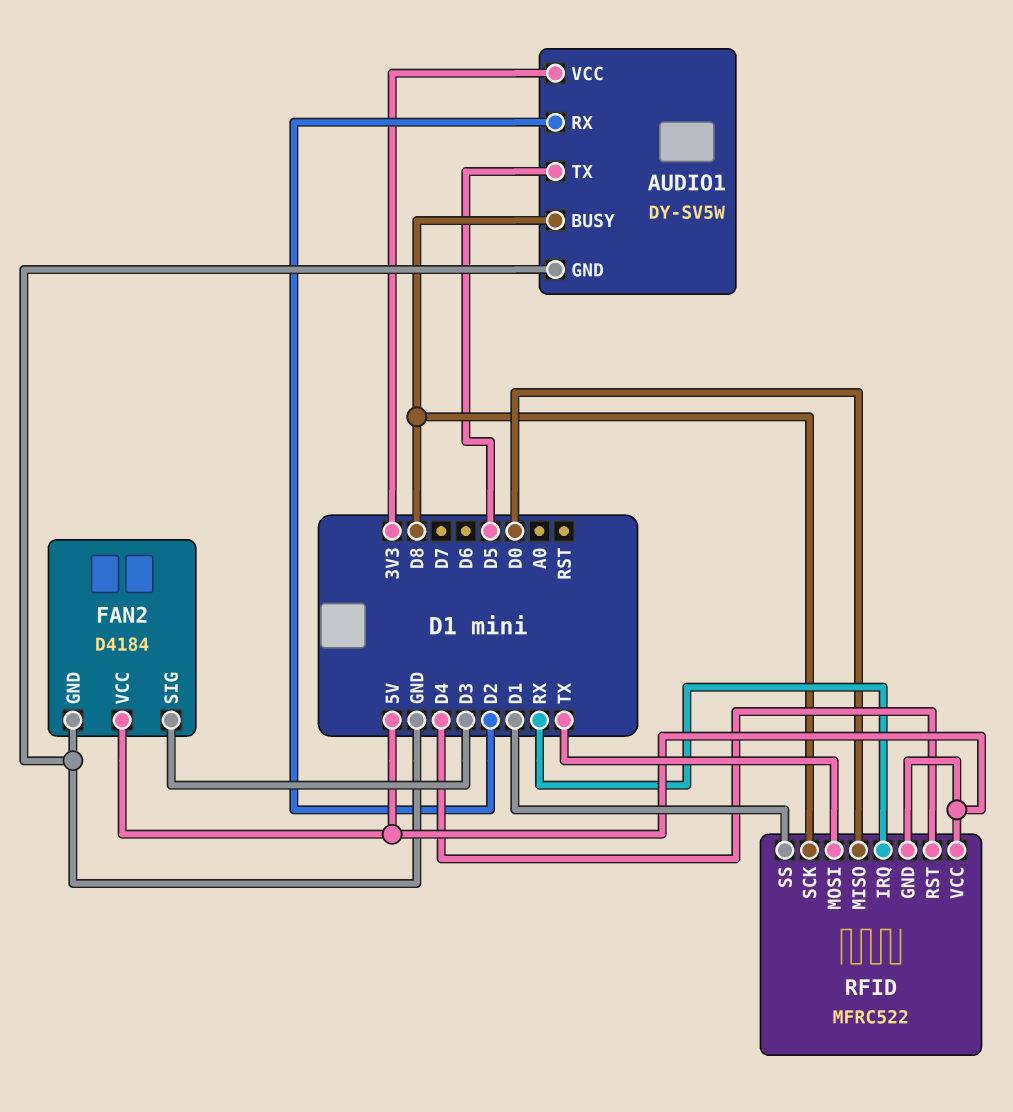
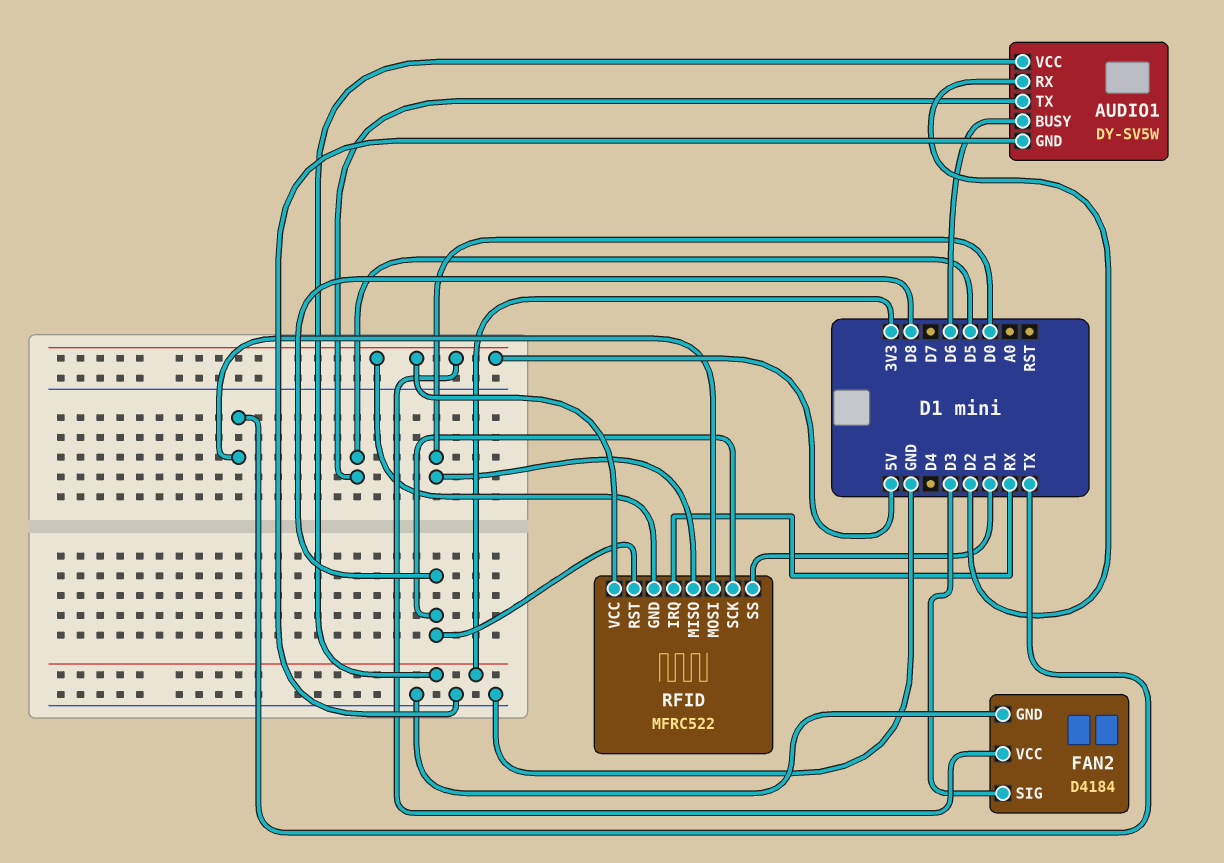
AUDIO1 pin BUSY: D8 -> D6
RFID pin RST: D4 -> D8

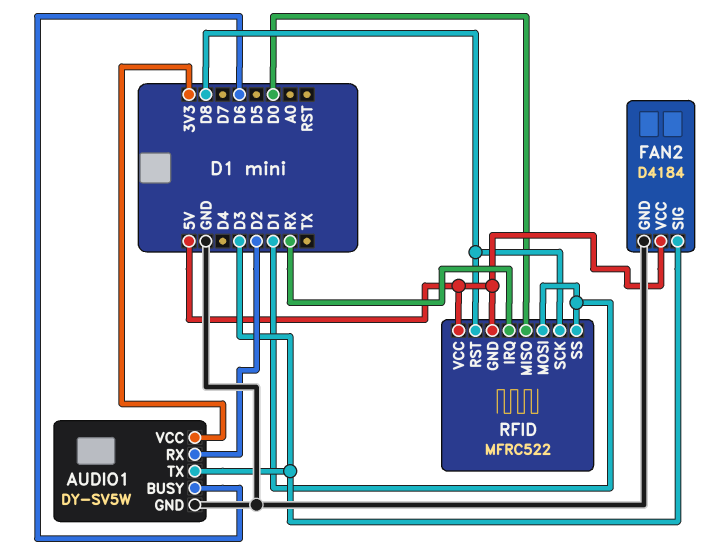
AUDIO1 pin TX: D5 -> D3
RFID pin MOSI: TX -> D1

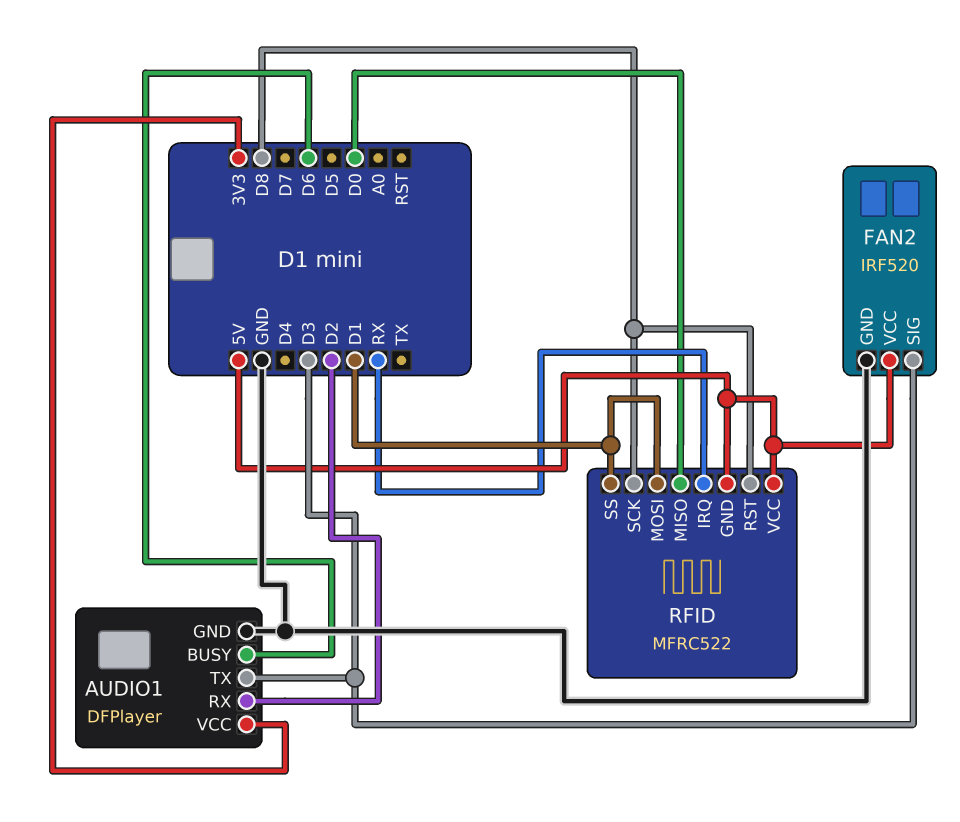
AUDIO1: DY-SV5W -> DFPlayer
FAN2: D4184 -> IRF520

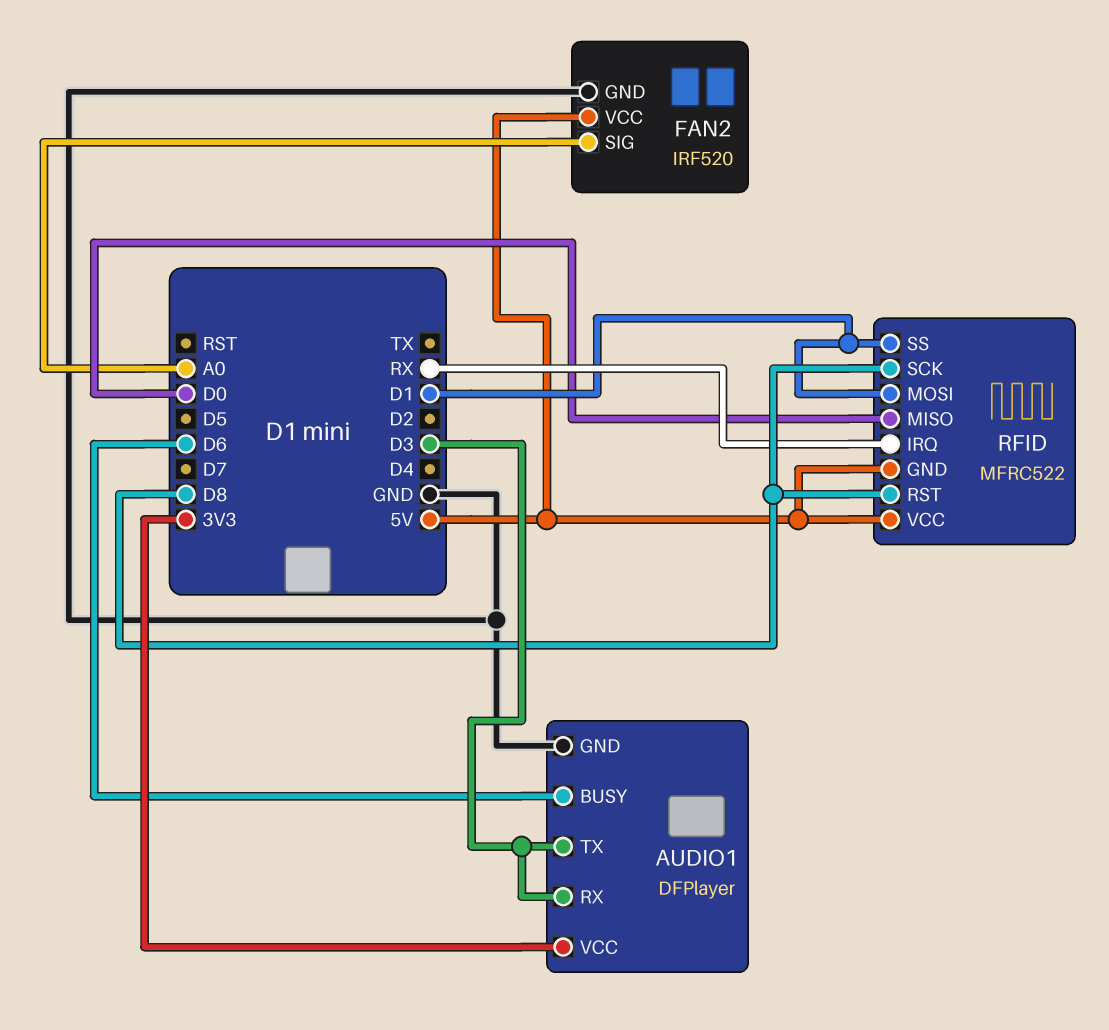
AUDIO1 pin RX: D2 -> D3
FAN2 pin SIG: D3 -> A0

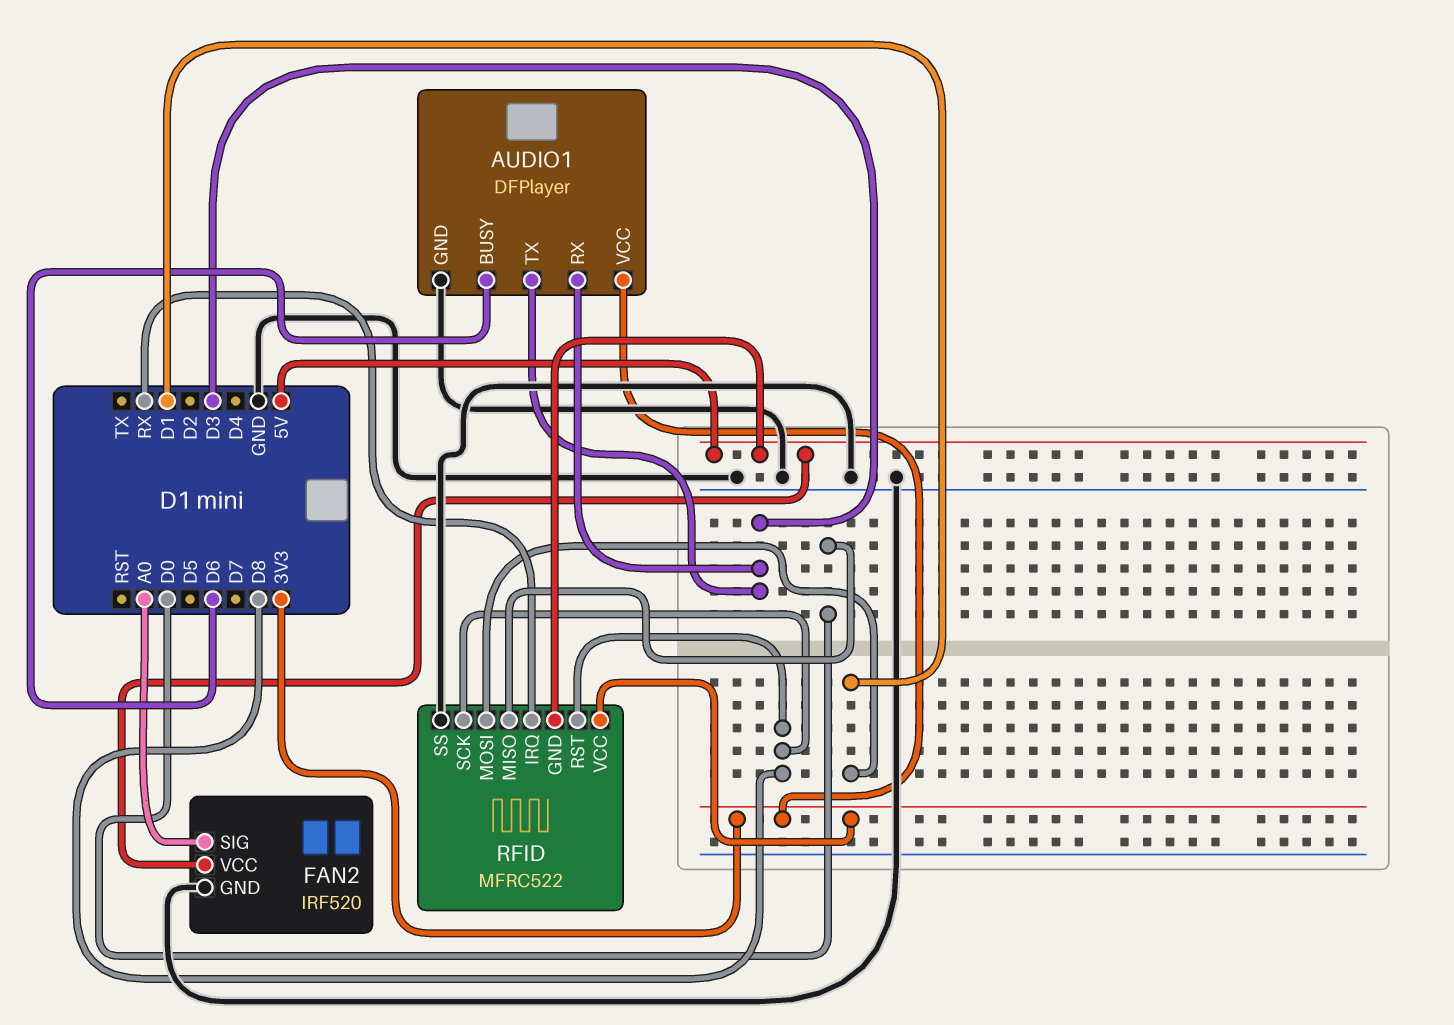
RFID pin SS: D1 -> GND
RFID pin VCC: 5V -> 3V3

